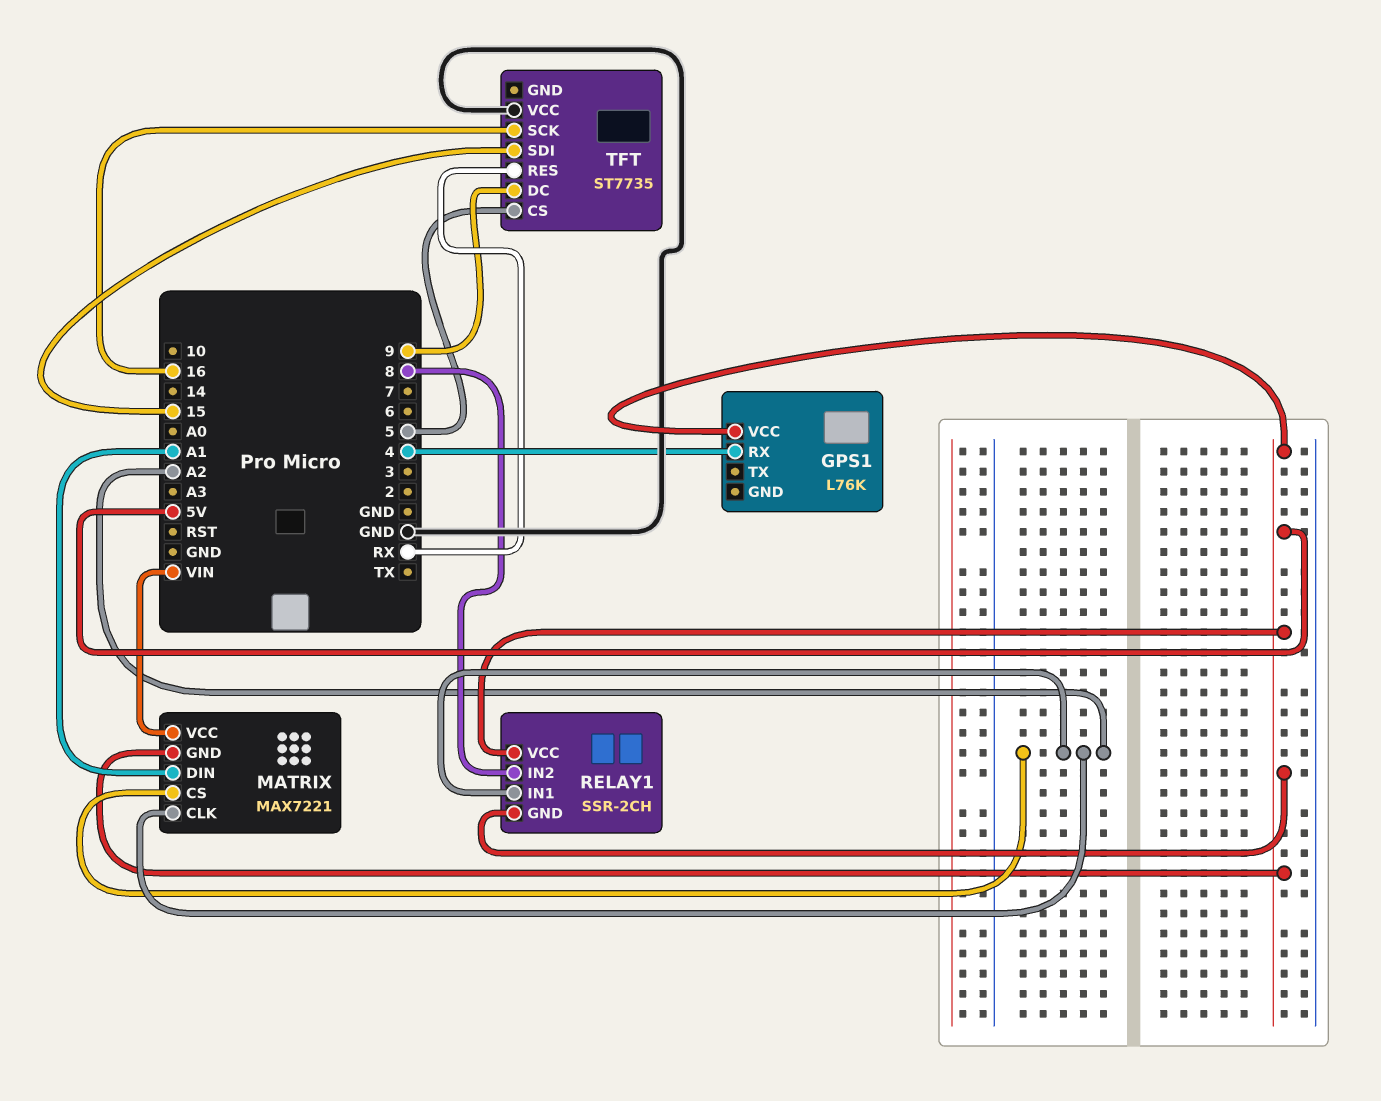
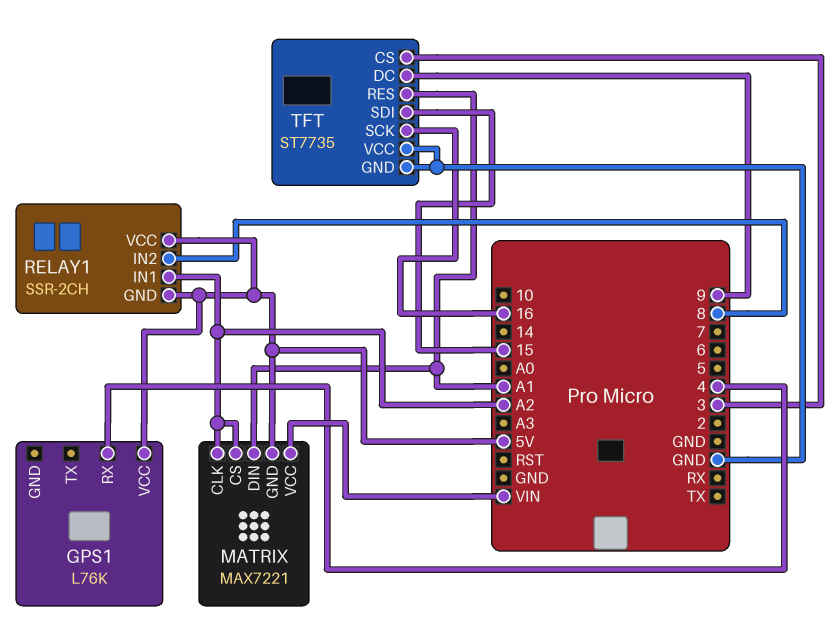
TFT pin CS: 5 -> 3
TFT pin GND: none -> GND
TFT pin RES: RX -> A1

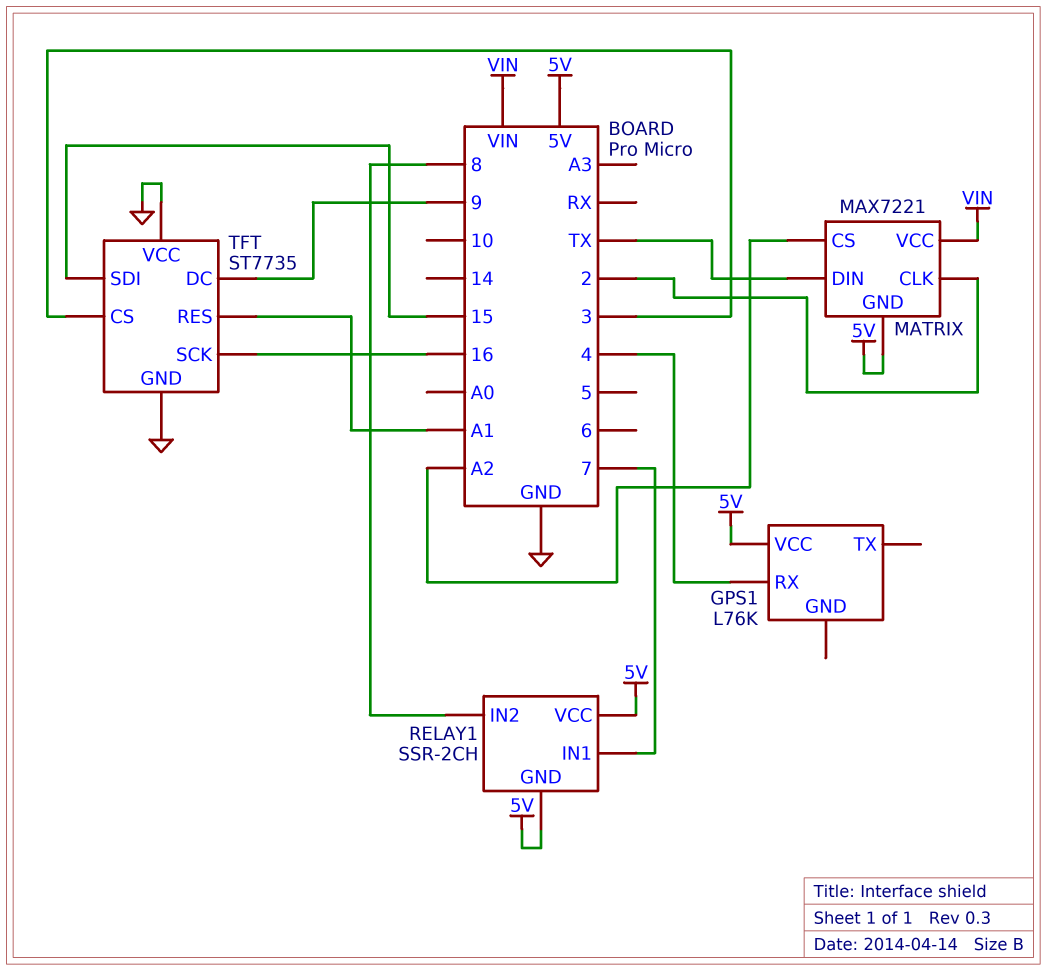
MATRIX pin CLK: A2 -> 2
MATRIX pin DIN: A1 -> TX
RELAY1 pin IN1: A2 -> 7

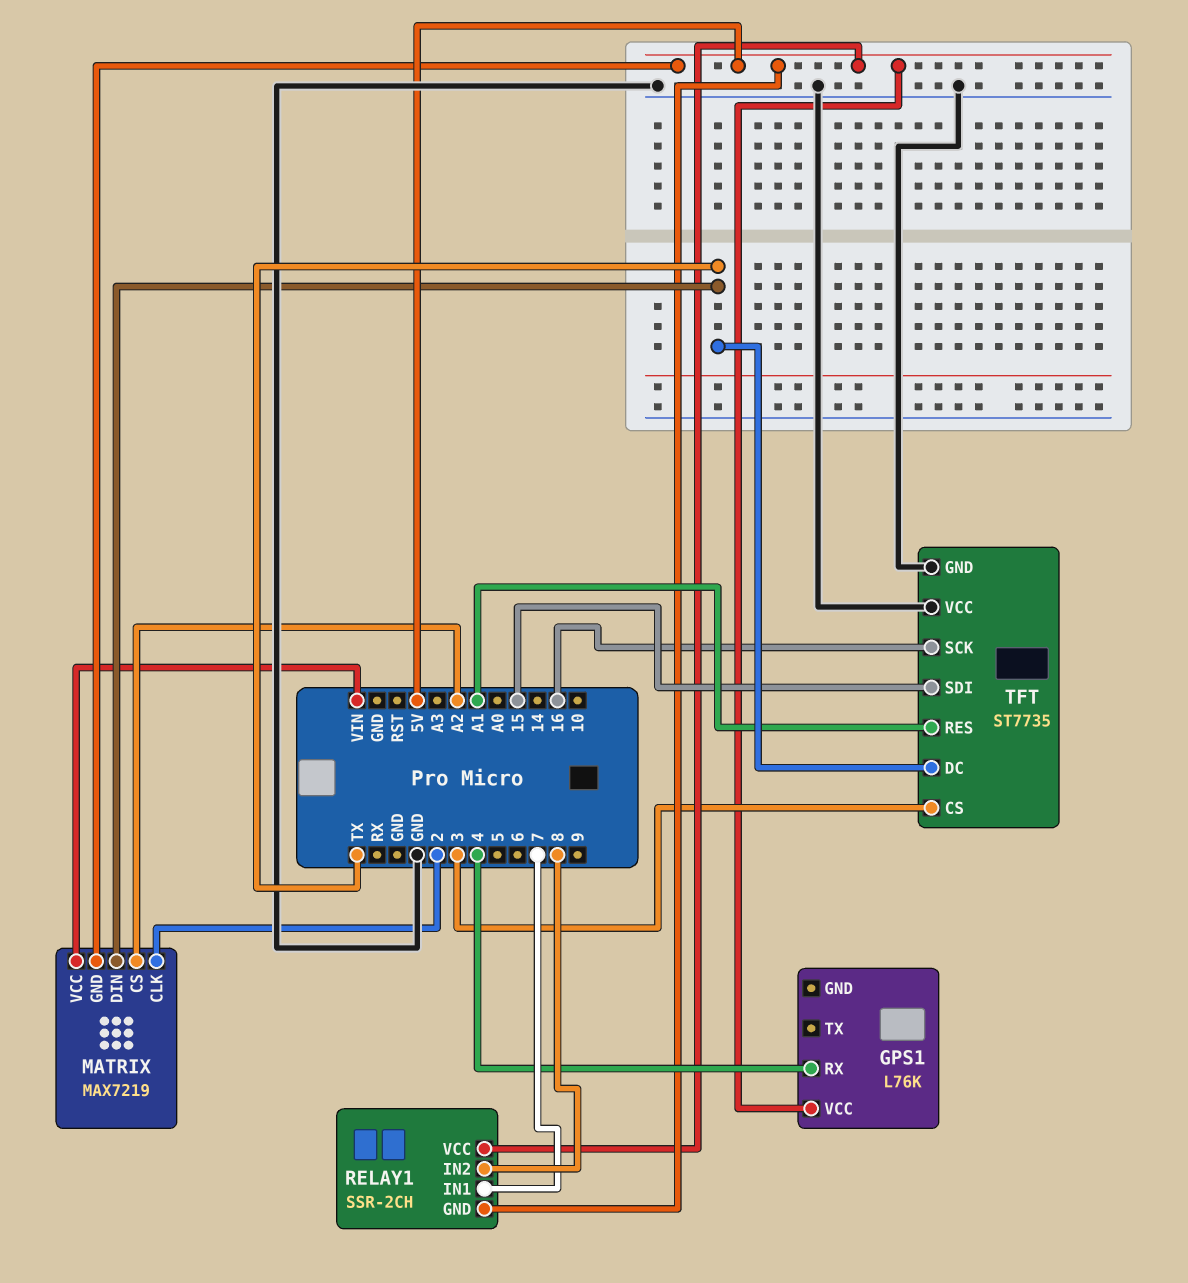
MATRIX: MAX7221 -> MAX7219
TFT pin DC: 9 -> TX

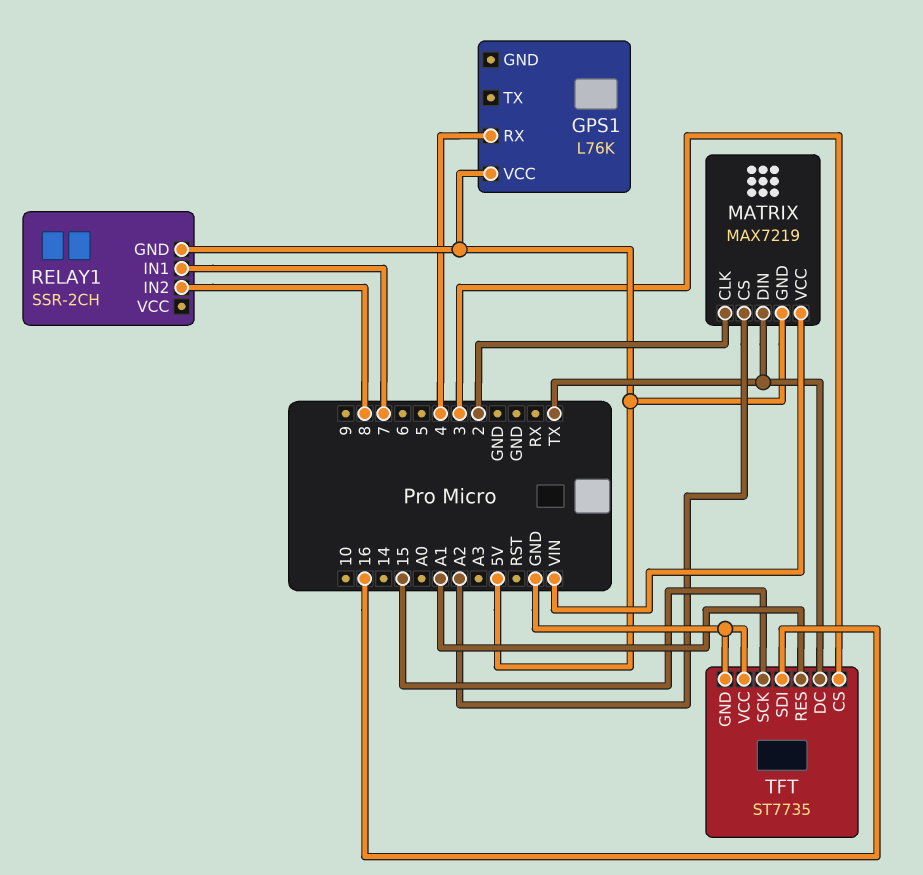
RELAY1 pin VCC: 5V -> none
TFT pin SCK: 16 -> 15
TFT pin SDI: 15 -> 16

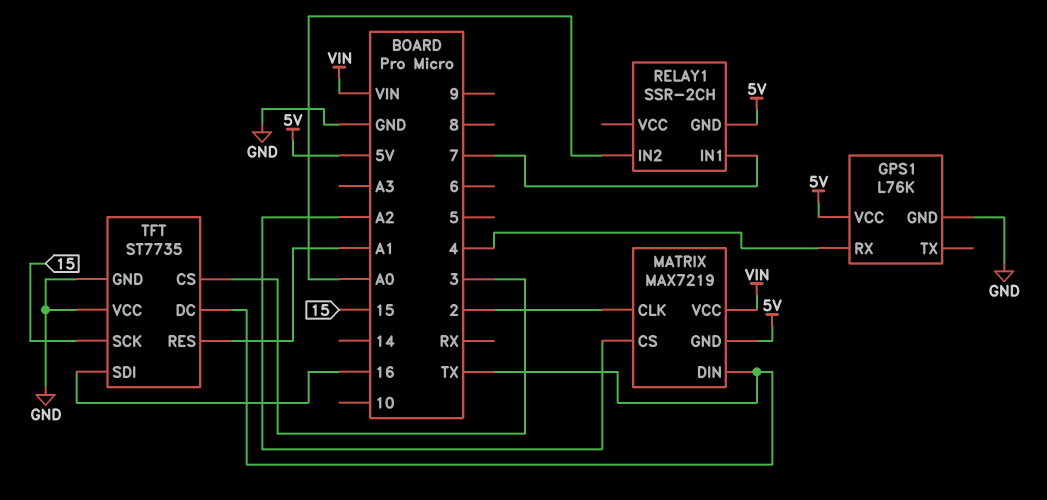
GPS1 pin GND: none -> GND
RELAY1 pin IN2: 8 -> A0

